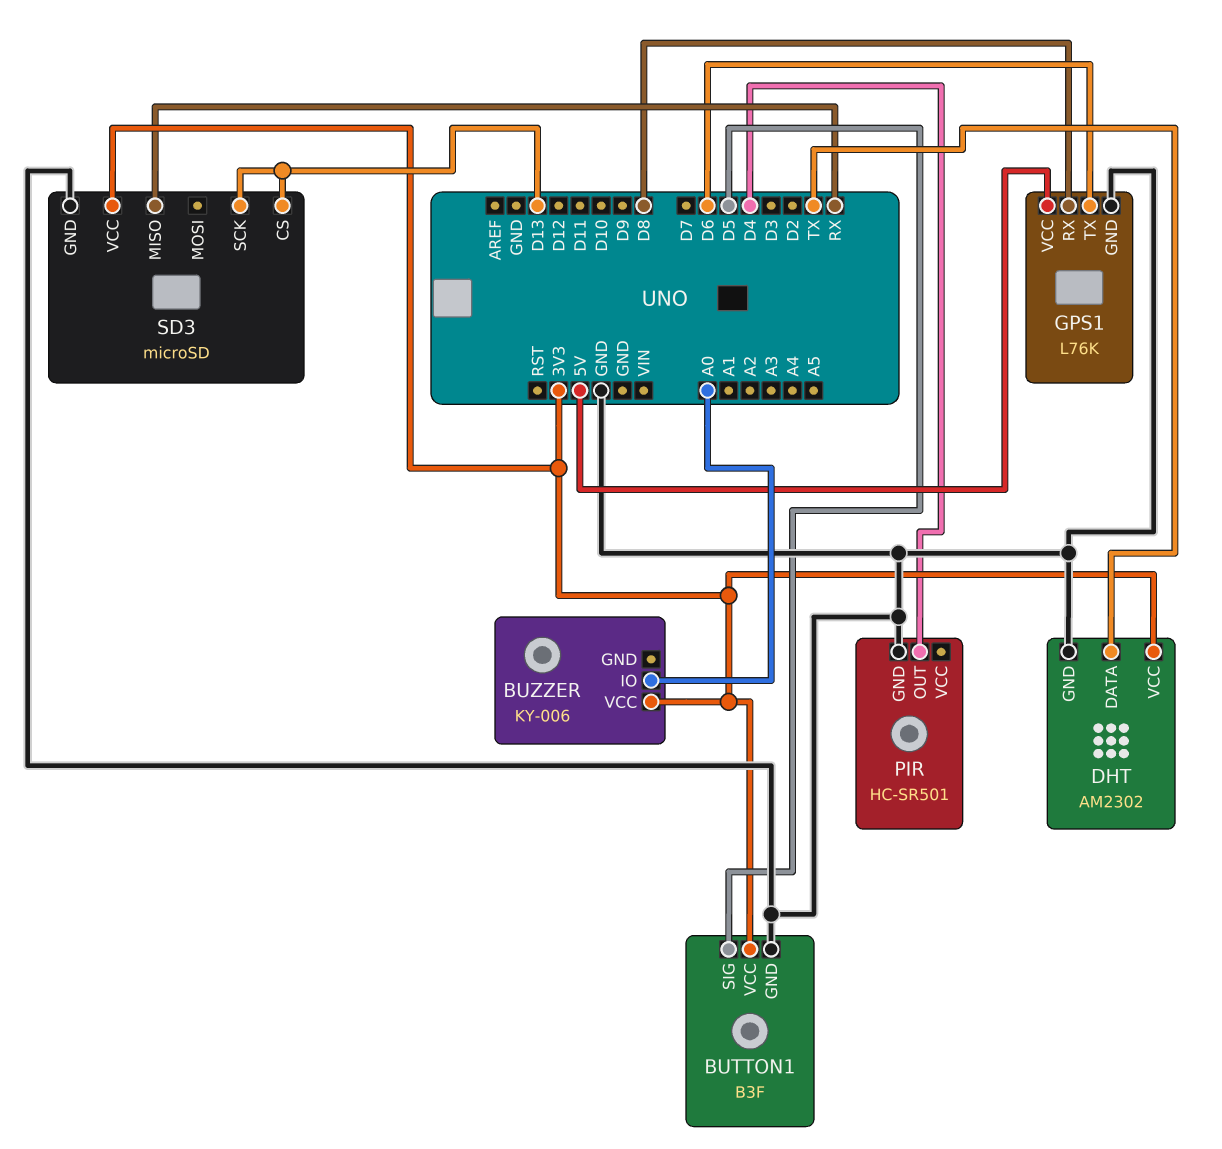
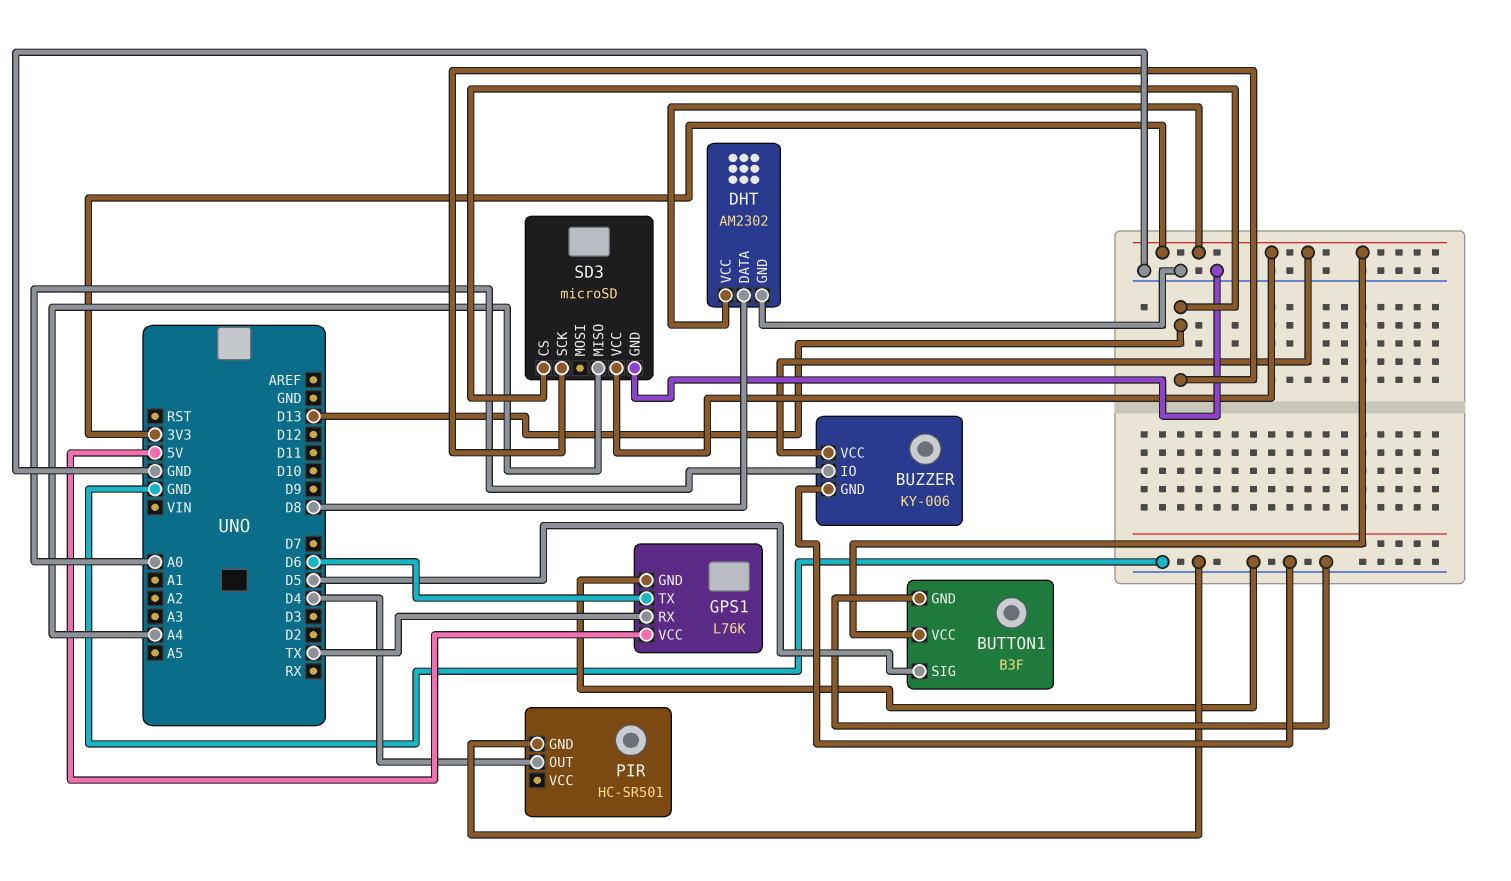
BUZZER pin GND: none -> GND
DHT pin DATA: TX -> D8
GPS1 pin RX: D8 -> TX
SD3 pin MISO: RX -> A4

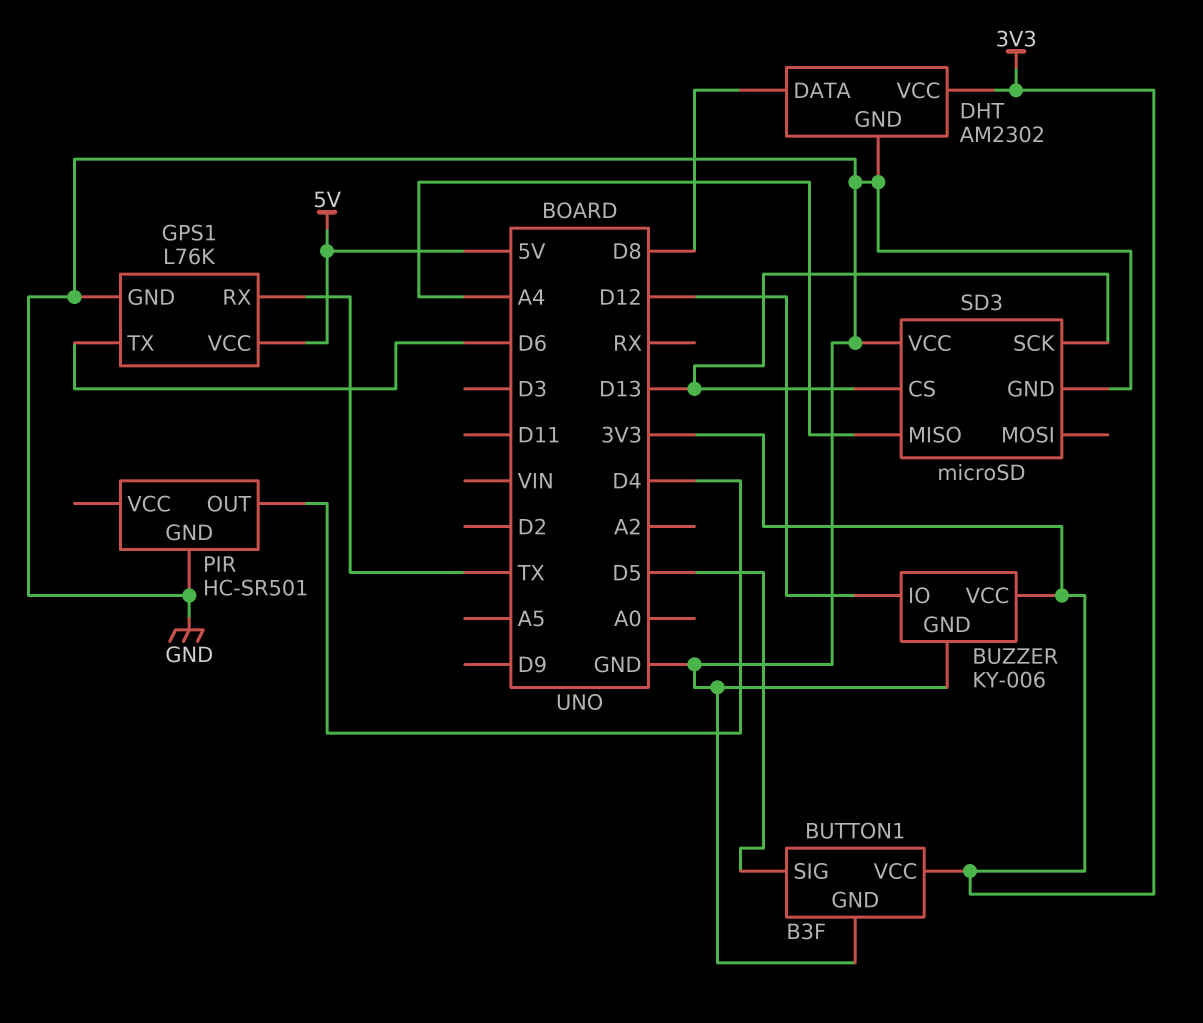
BUZZER pin IO: A0 -> D12
SD3 pin VCC: 3V3 -> GND

